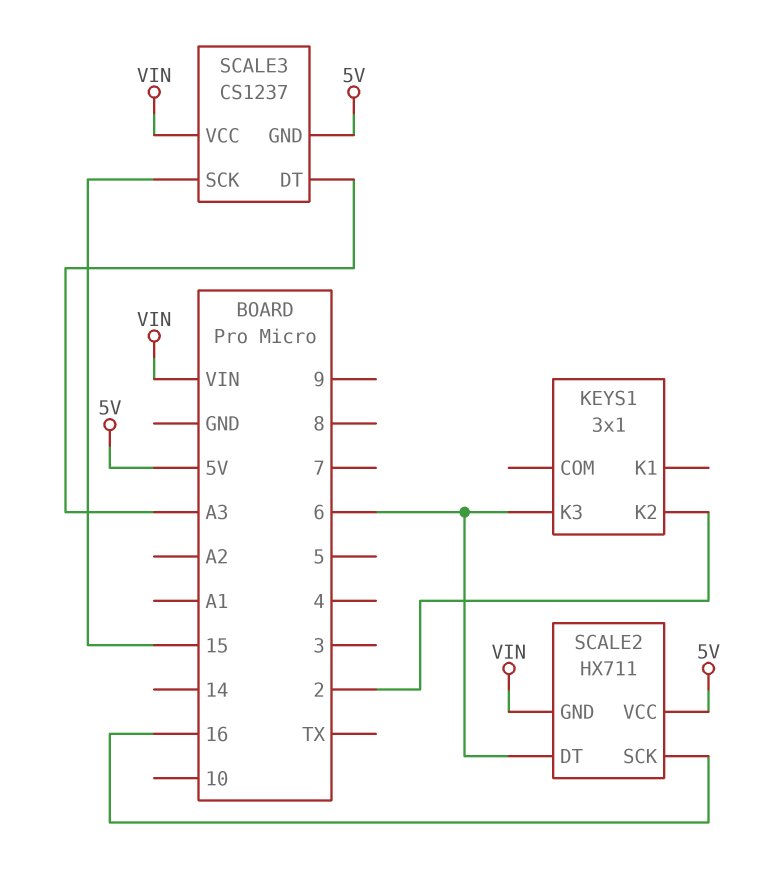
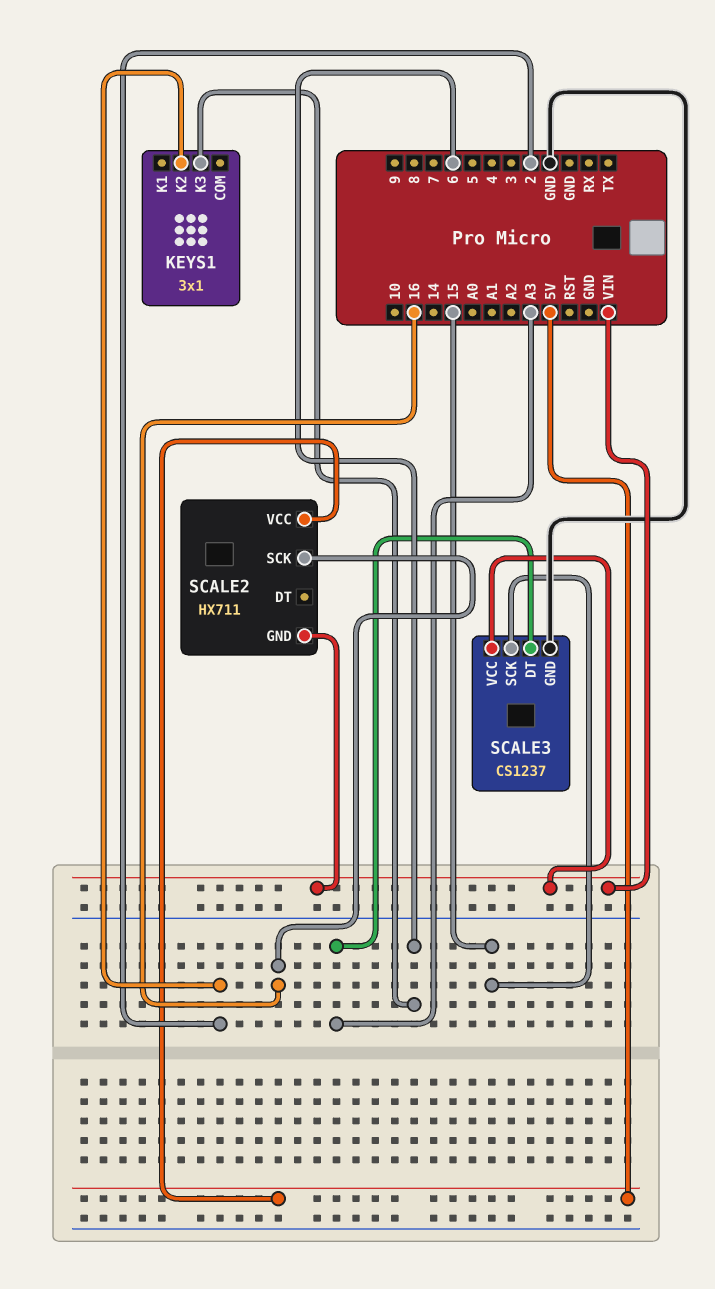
SCALE2 pin DT: 6 -> none
SCALE3 pin GND: 5V -> GND

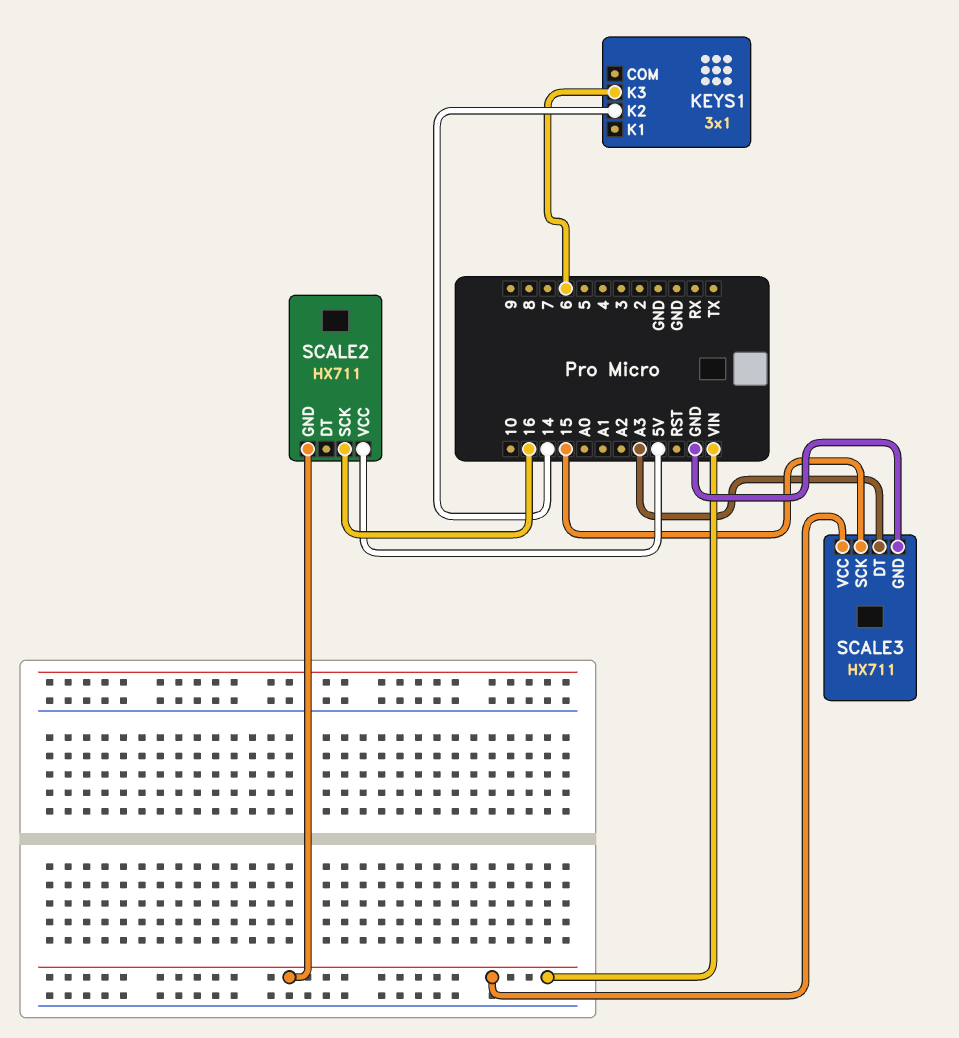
KEYS1 pin K2: 2 -> 14
SCALE3: CS1237 -> HX711

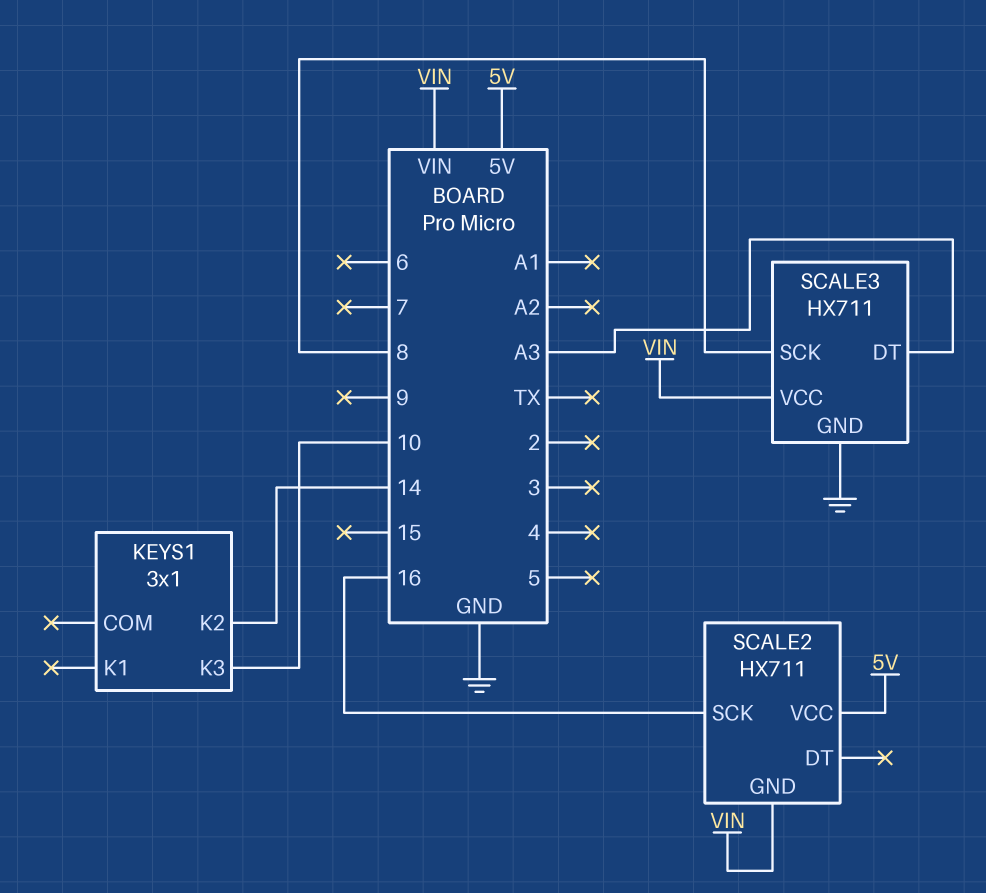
KEYS1 pin K3: 6 -> 10
SCALE3 pin SCK: 15 -> 8

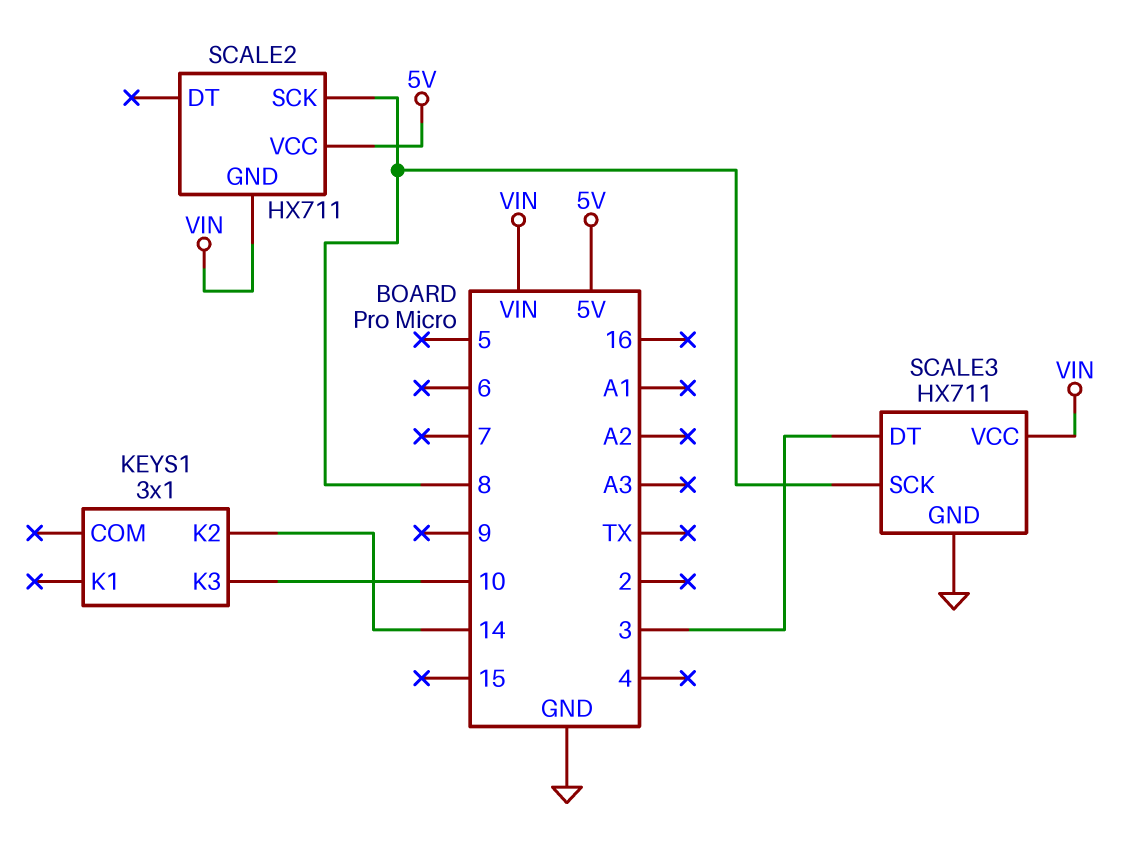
SCALE2 pin SCK: 16 -> 8
SCALE3 pin DT: A3 -> 3

